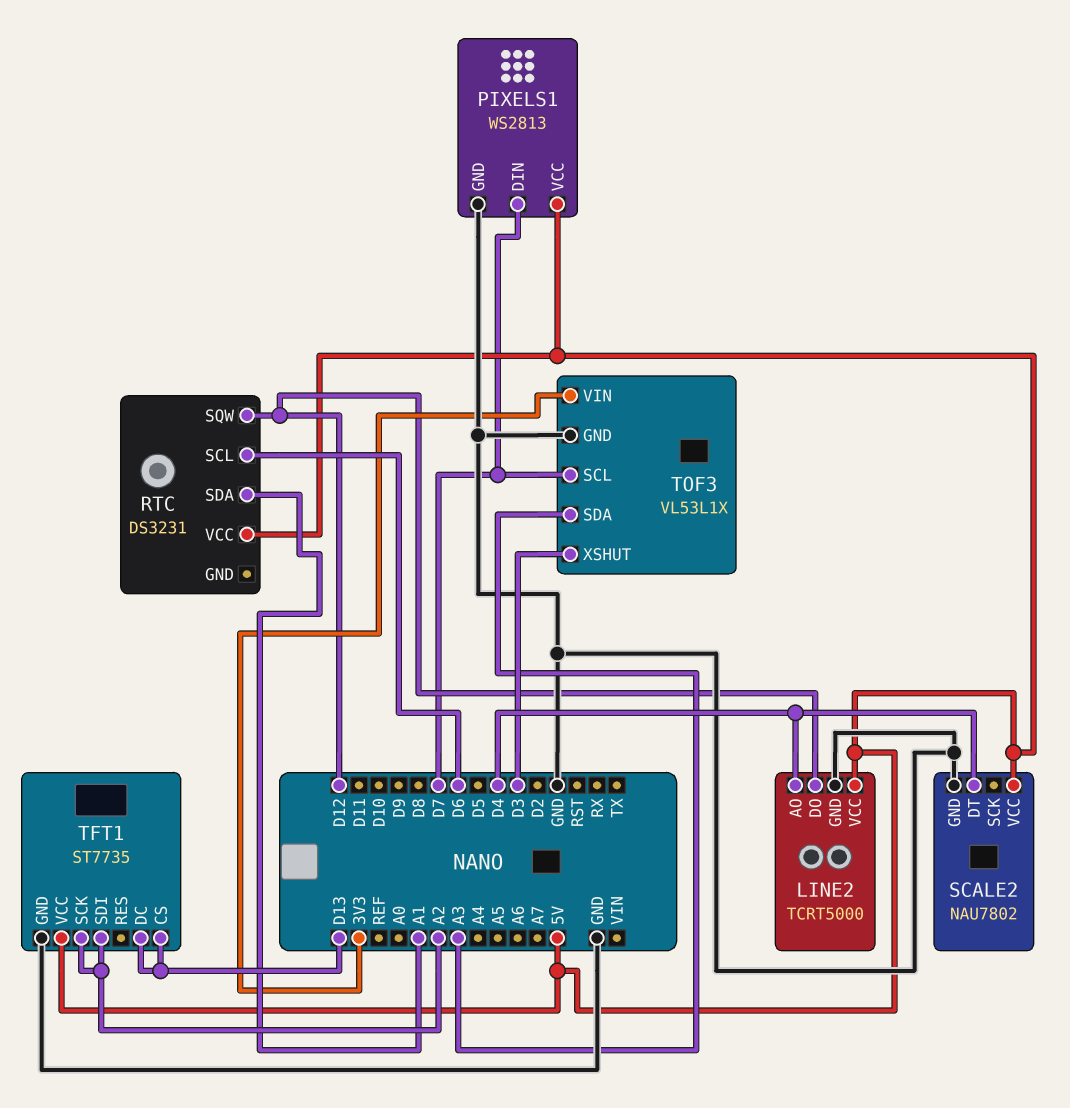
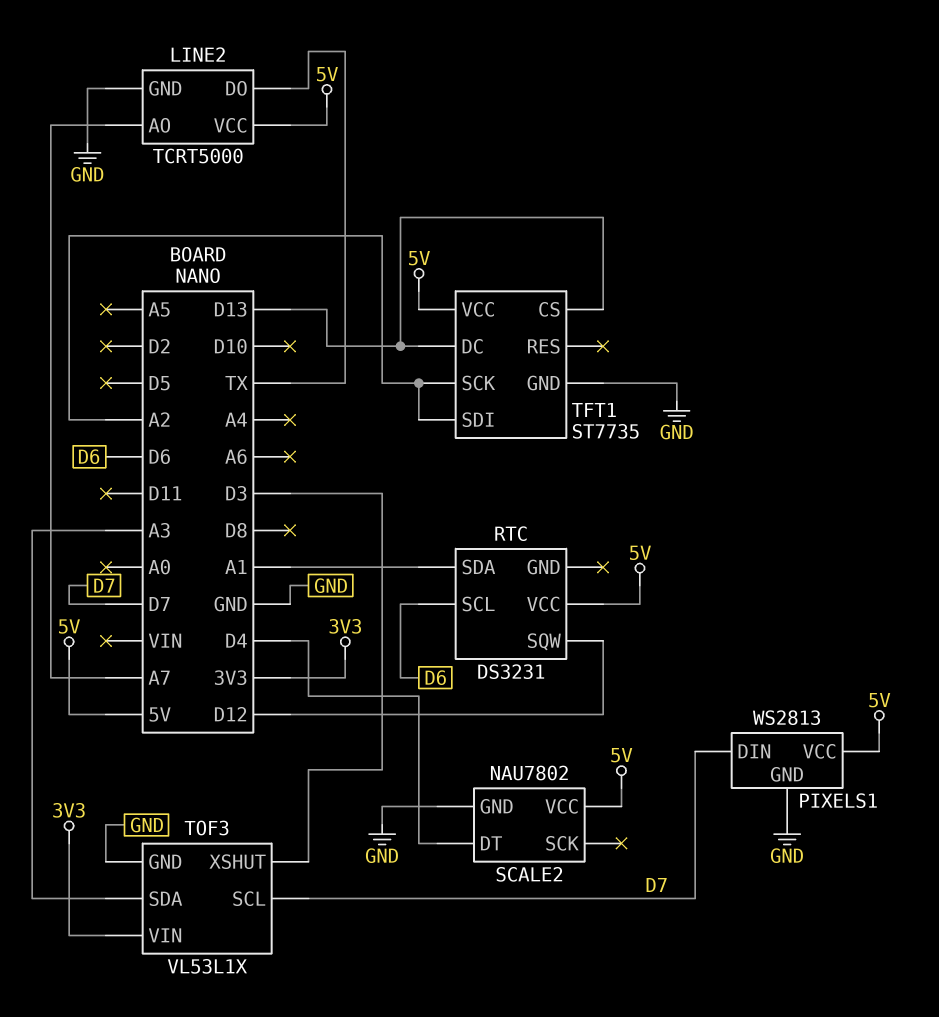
LINE2 pin AO: D4 -> A7
LINE2 pin DO: D12 -> TX

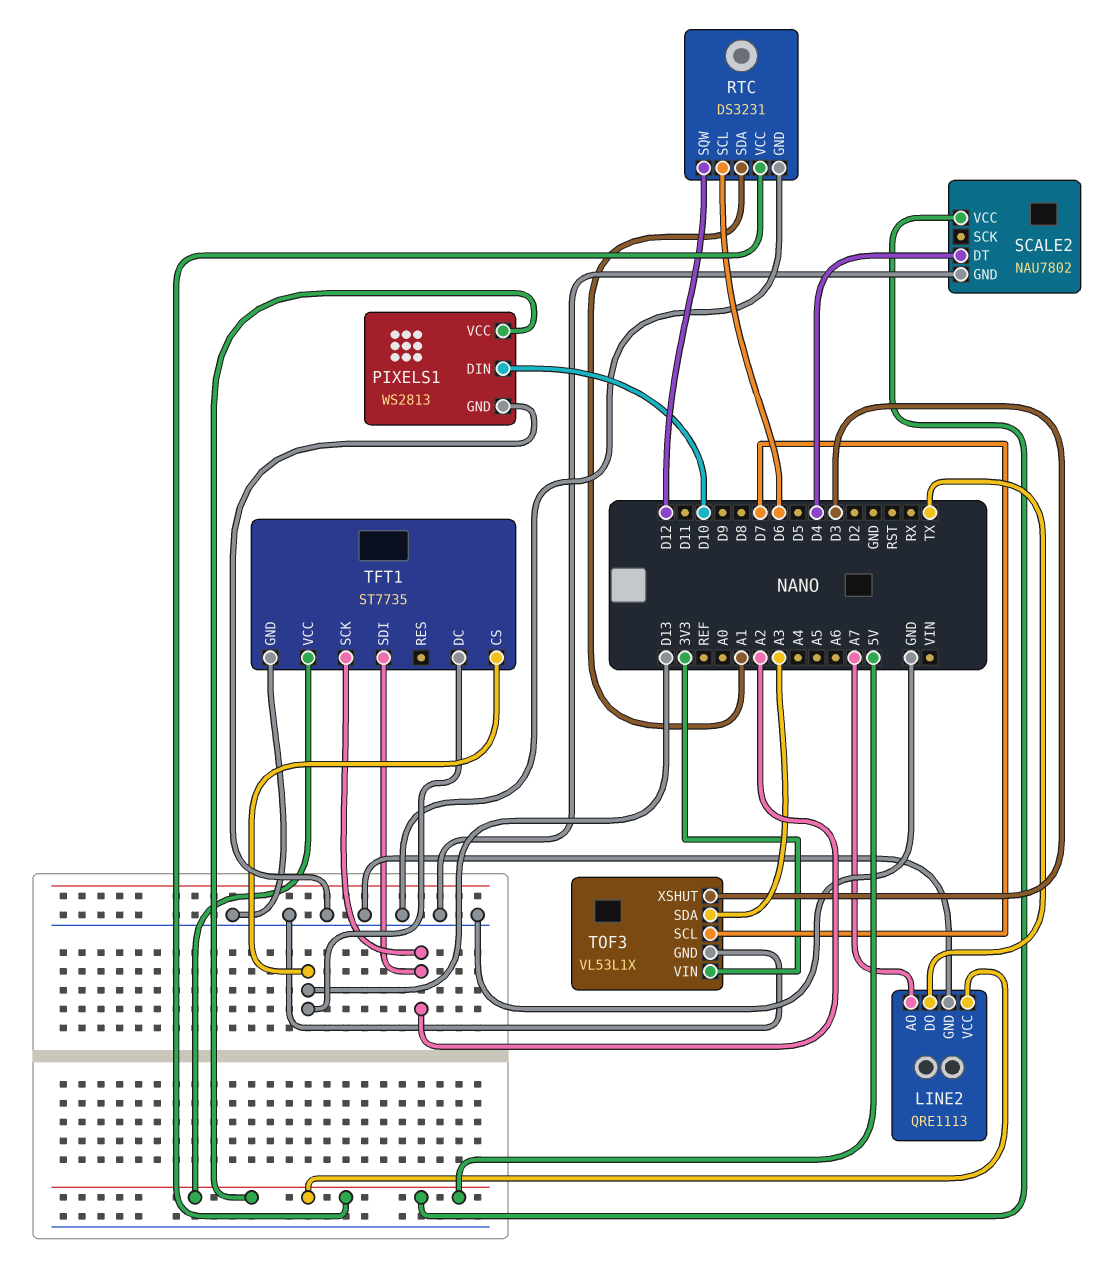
LINE2: TCRT5000 -> QRE1113
PIXELS1 pin DIN: D7 -> D10
RTC pin GND: none -> GND

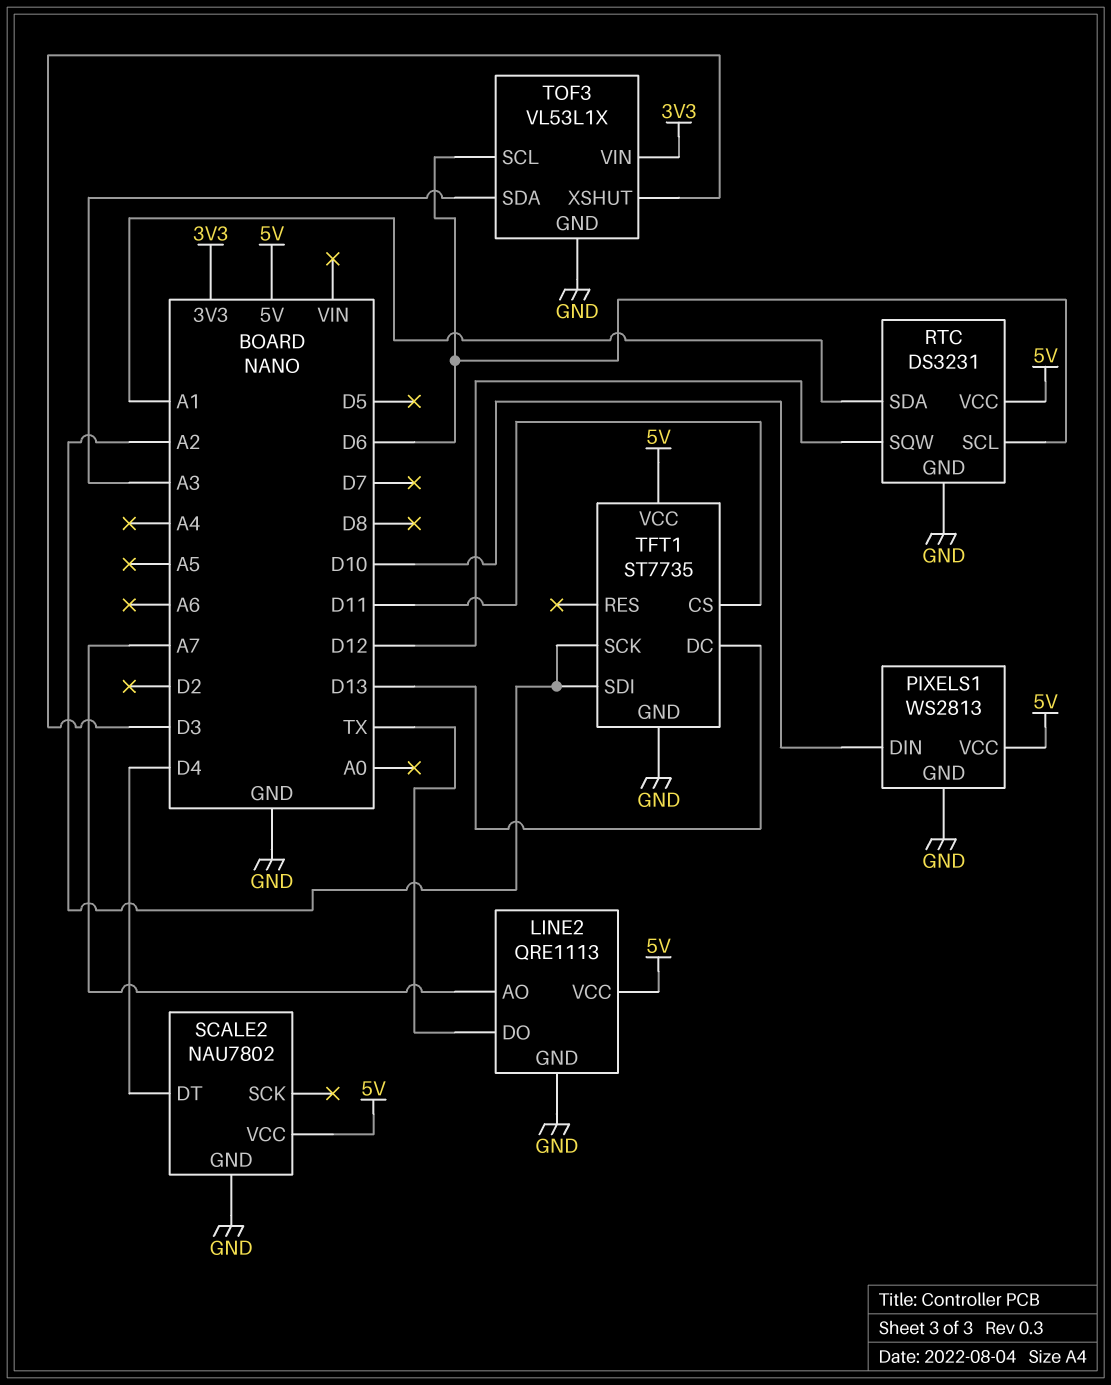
TFT1 pin CS: D13 -> D11
TOF3 pin SCL: D7 -> D6

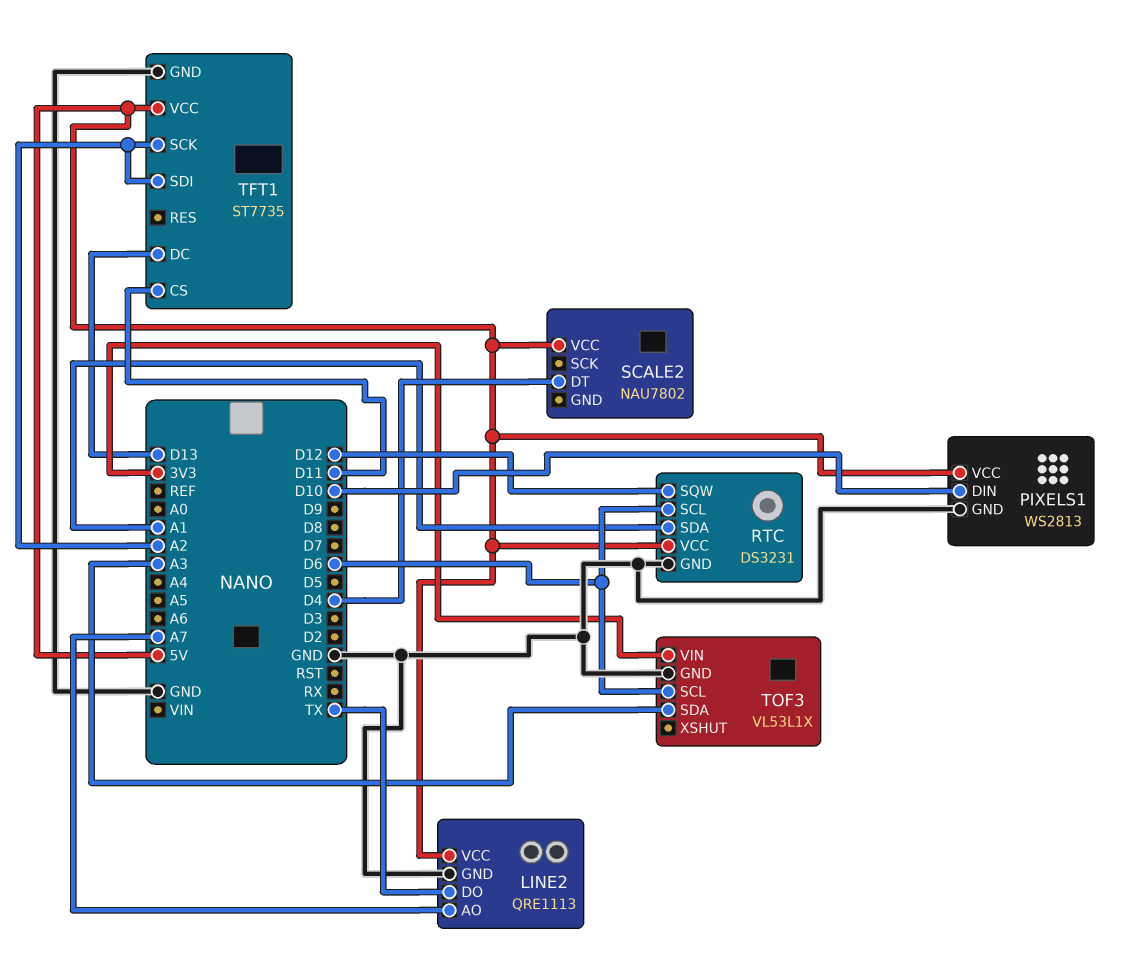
SCALE2 pin GND: GND -> none
TOF3 pin XSHUT: D3 -> none

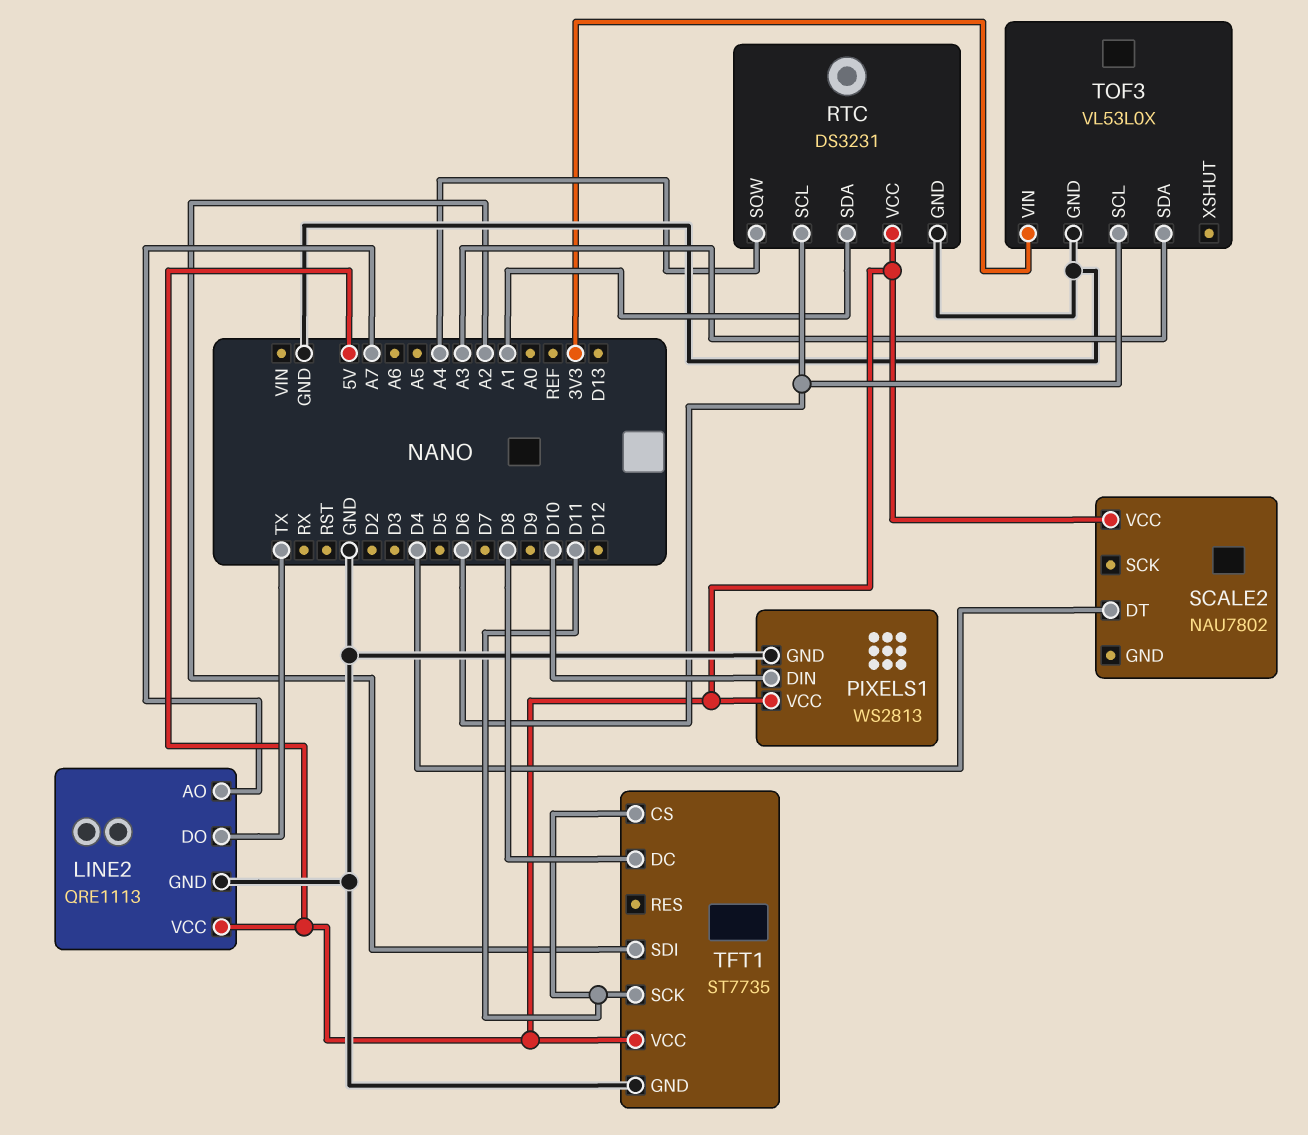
RTC pin SQW: D12 -> A4
TFT1 pin DC: D13 -> D8
TFT1 pin SCK: A2 -> D11
TOF3: VL53L1X -> VL53L0X

